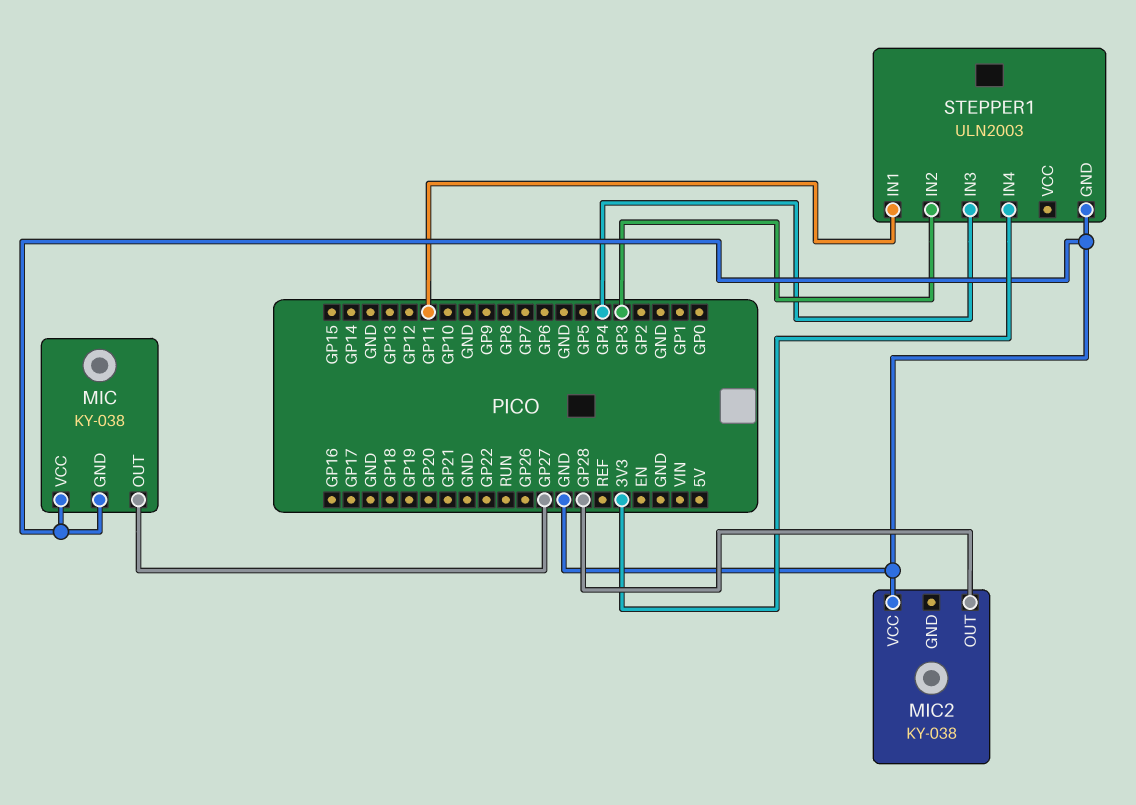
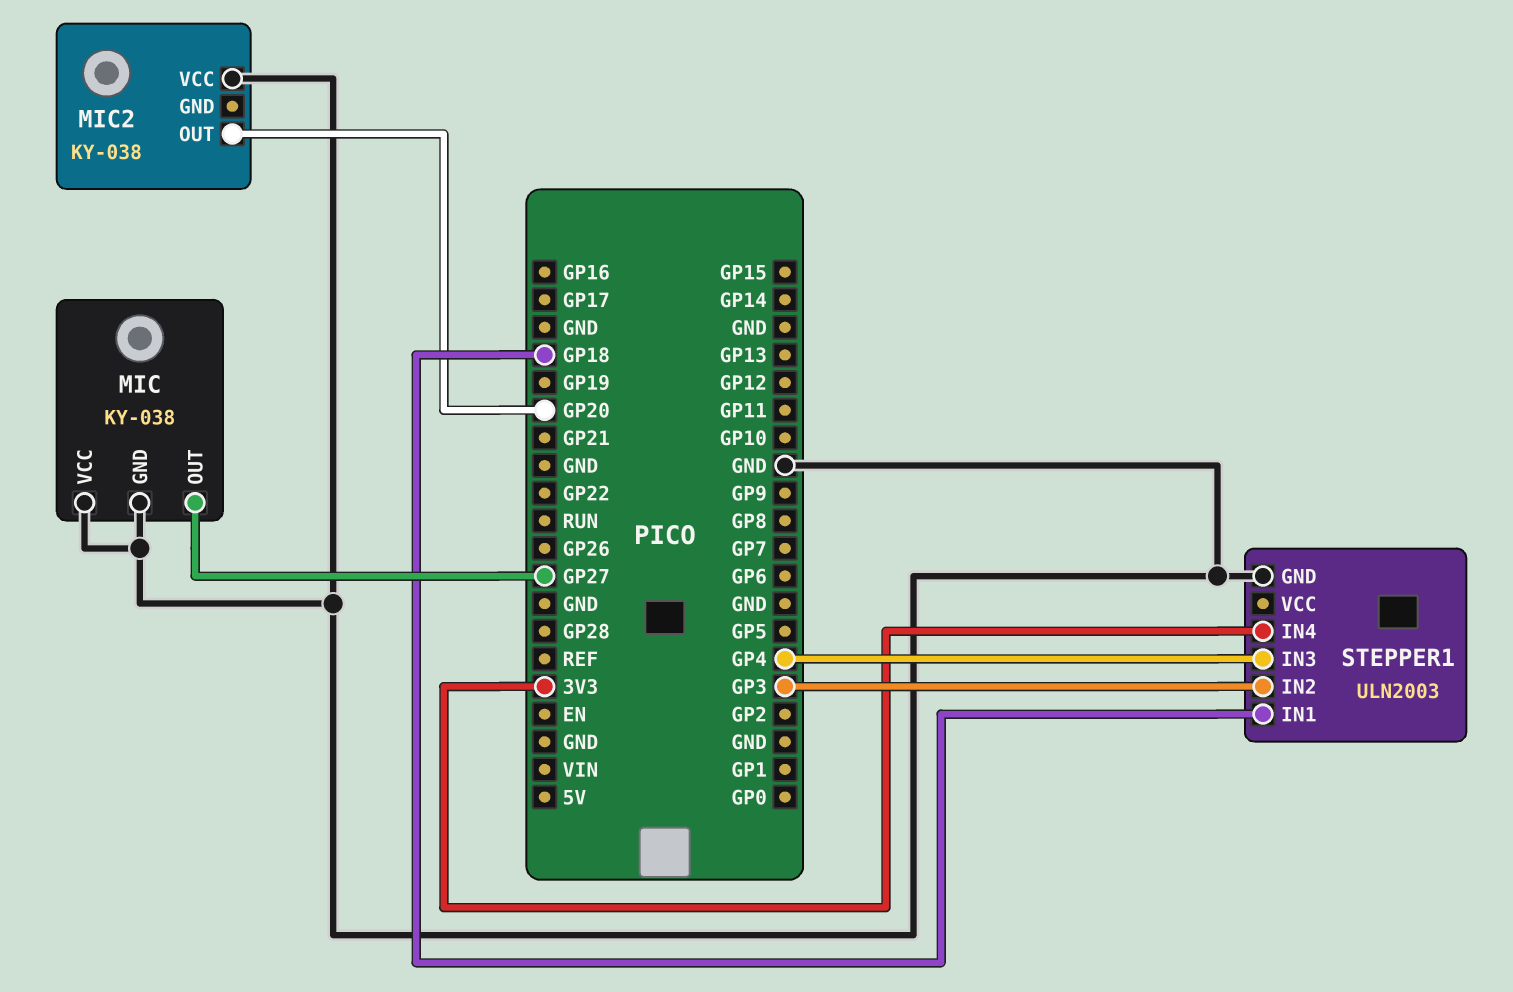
MIC2 pin OUT: GP28 -> GP20
STEPPER1 pin IN1: GP11 -> GP18

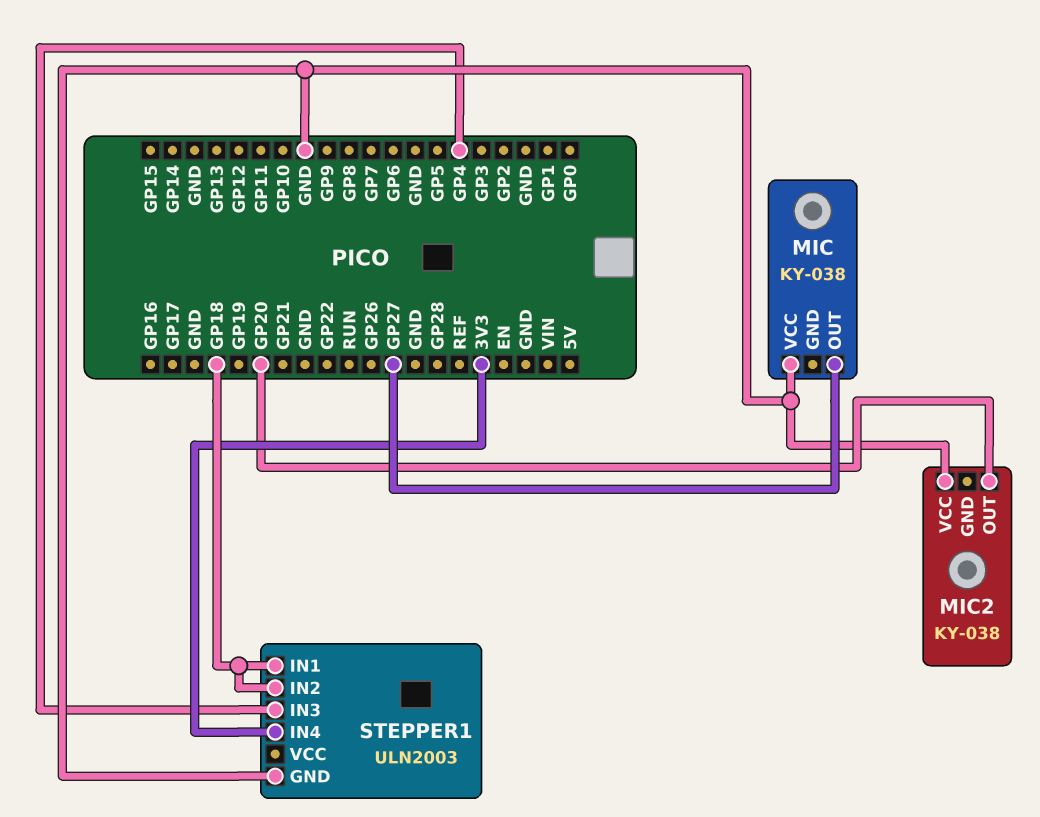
MIC pin GND: GND -> none
STEPPER1 pin IN2: GP3 -> GP18

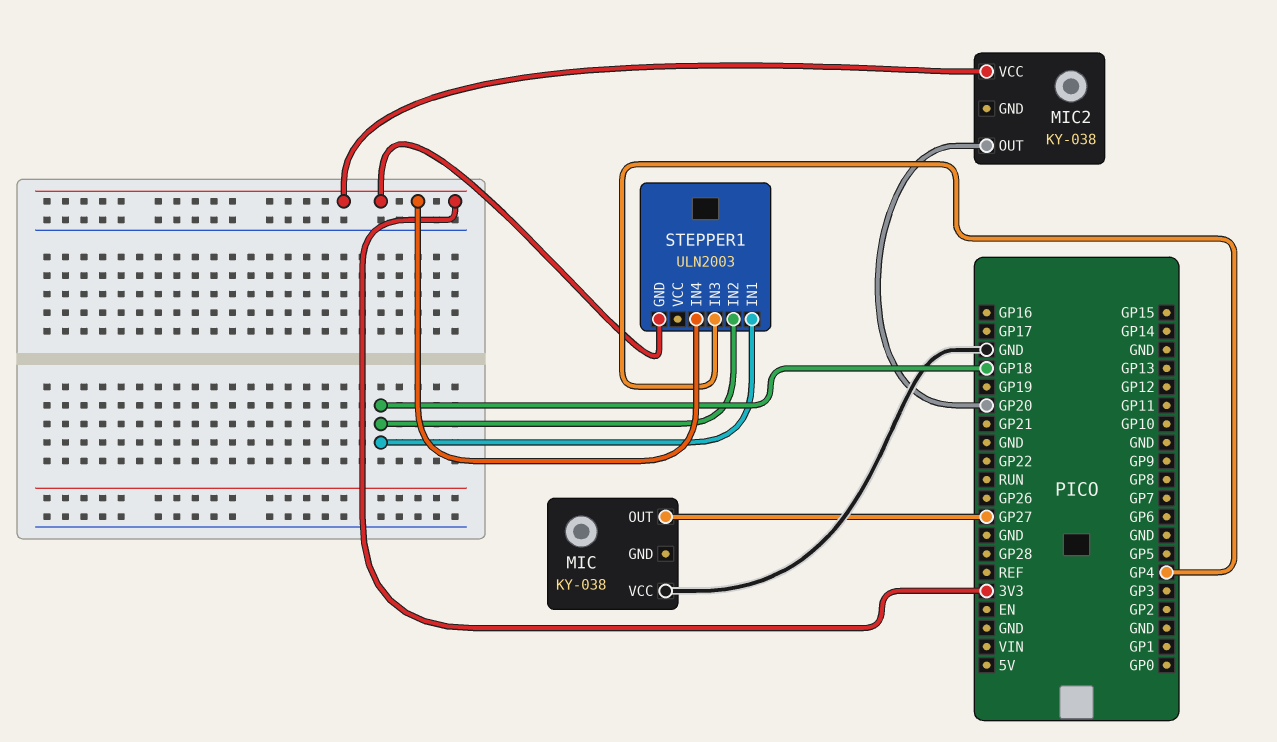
MIC2 pin VCC: GND -> 3V3
STEPPER1 pin GND: GND -> 3V3

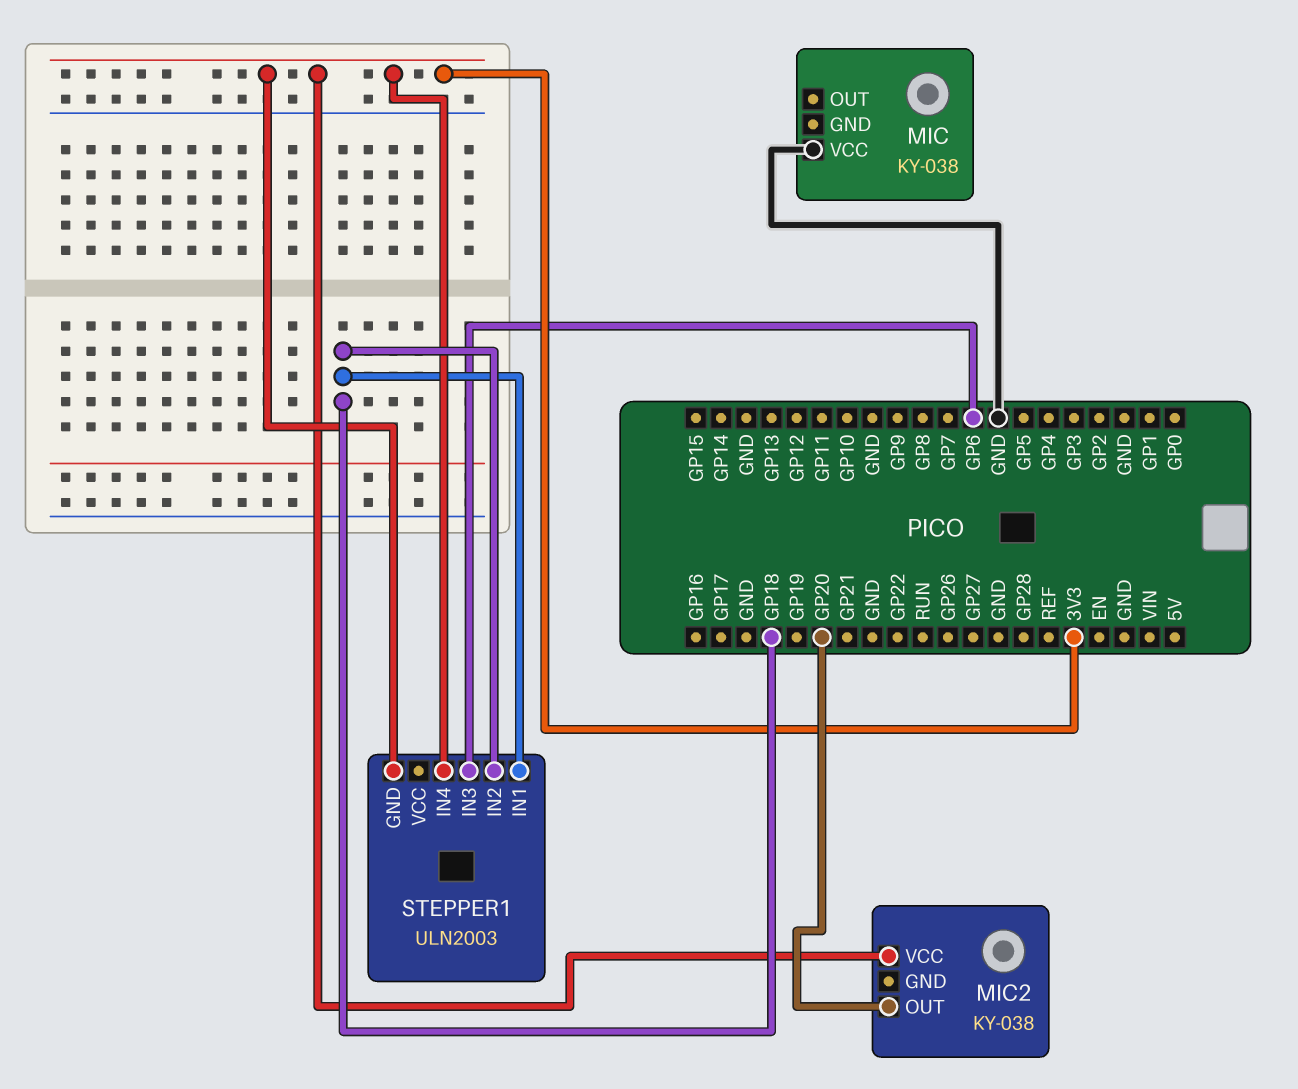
MIC pin OUT: GP27 -> none
STEPPER1 pin IN3: GP4 -> GP6

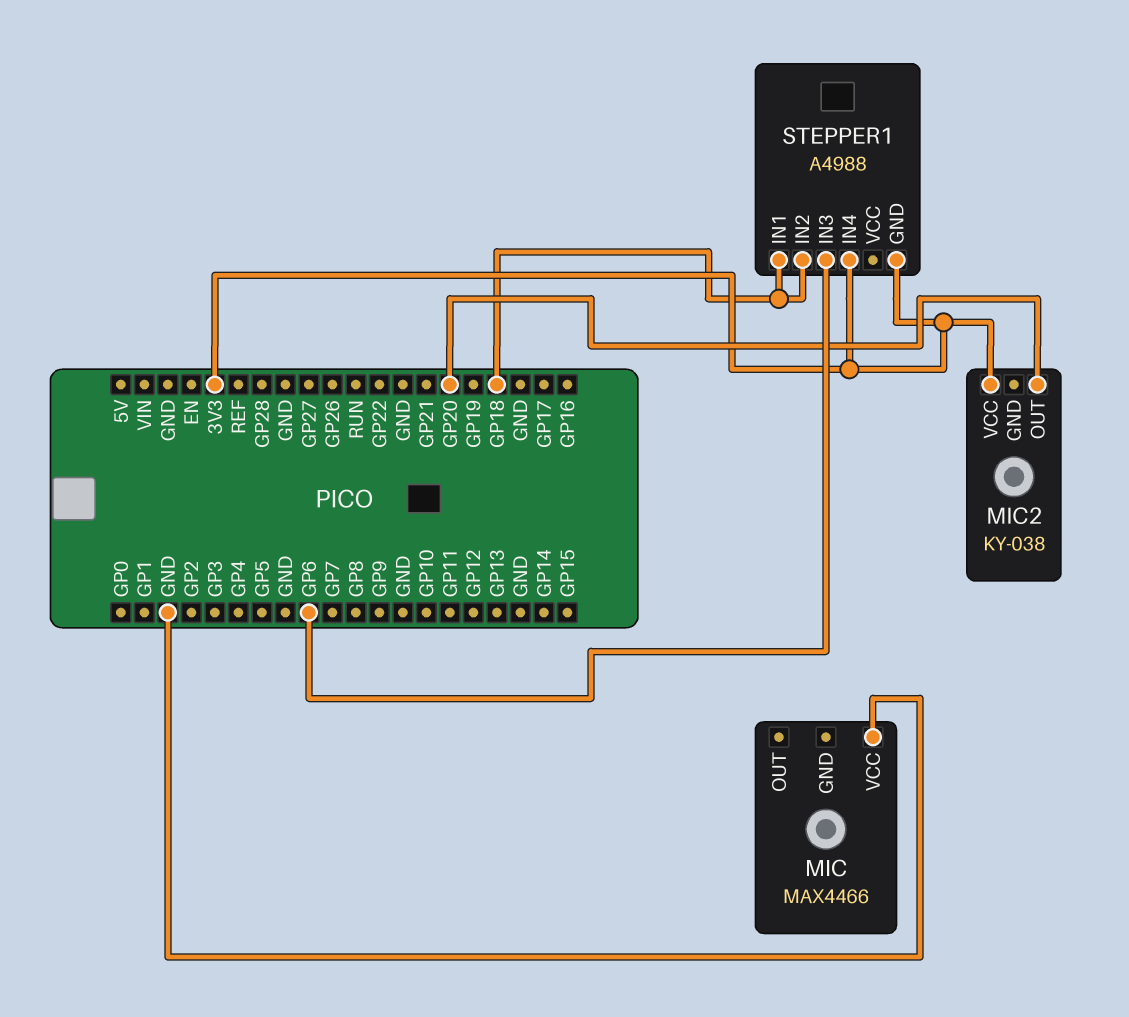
MIC: KY-038 -> MAX4466
STEPPER1: ULN2003 -> A4988

